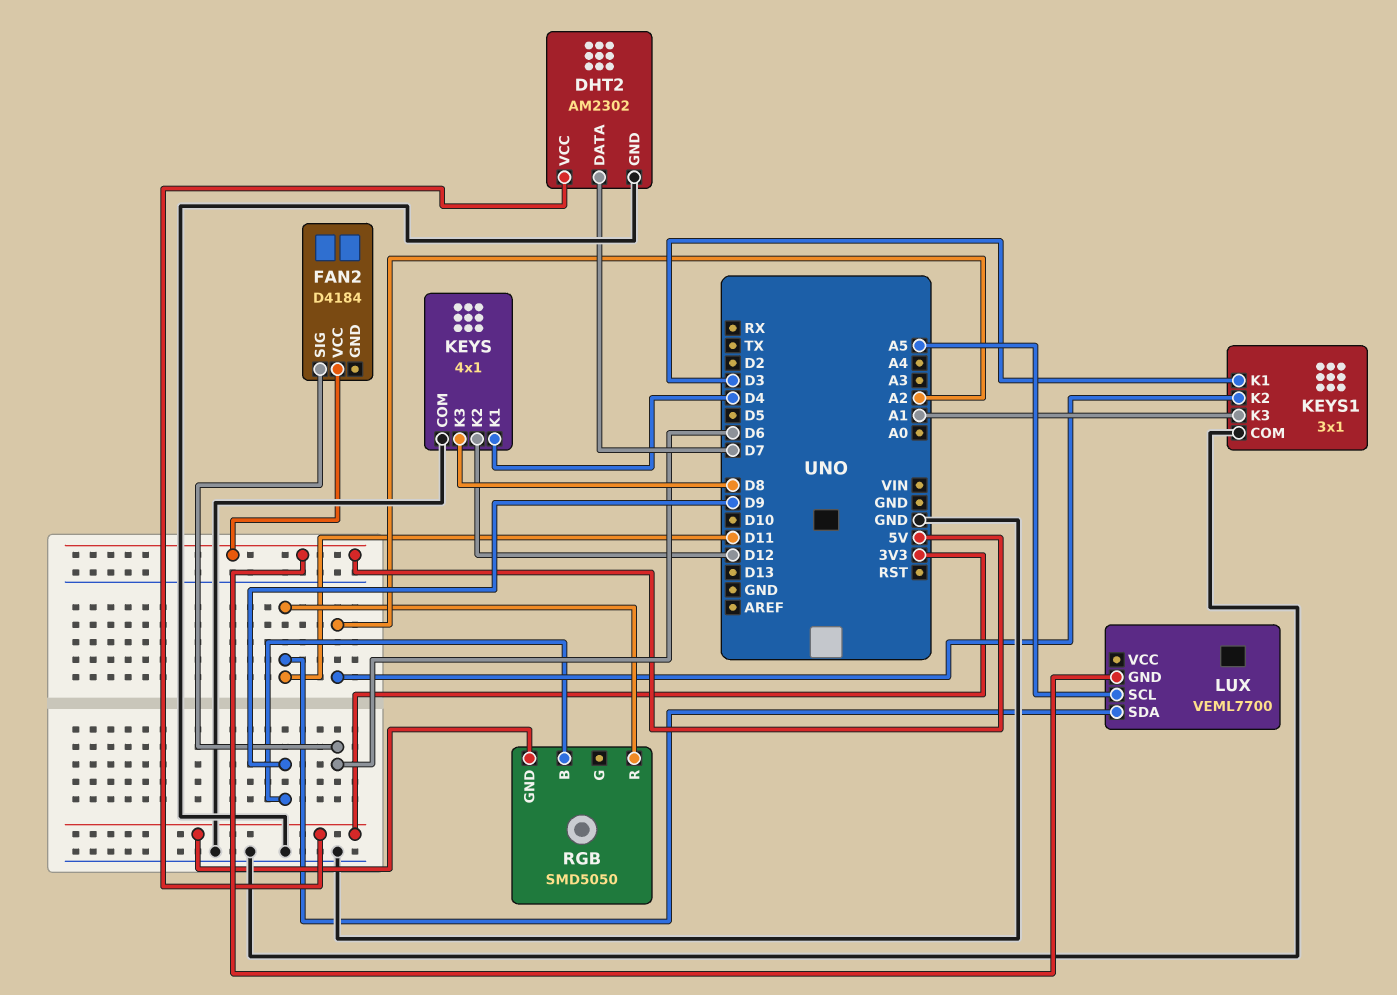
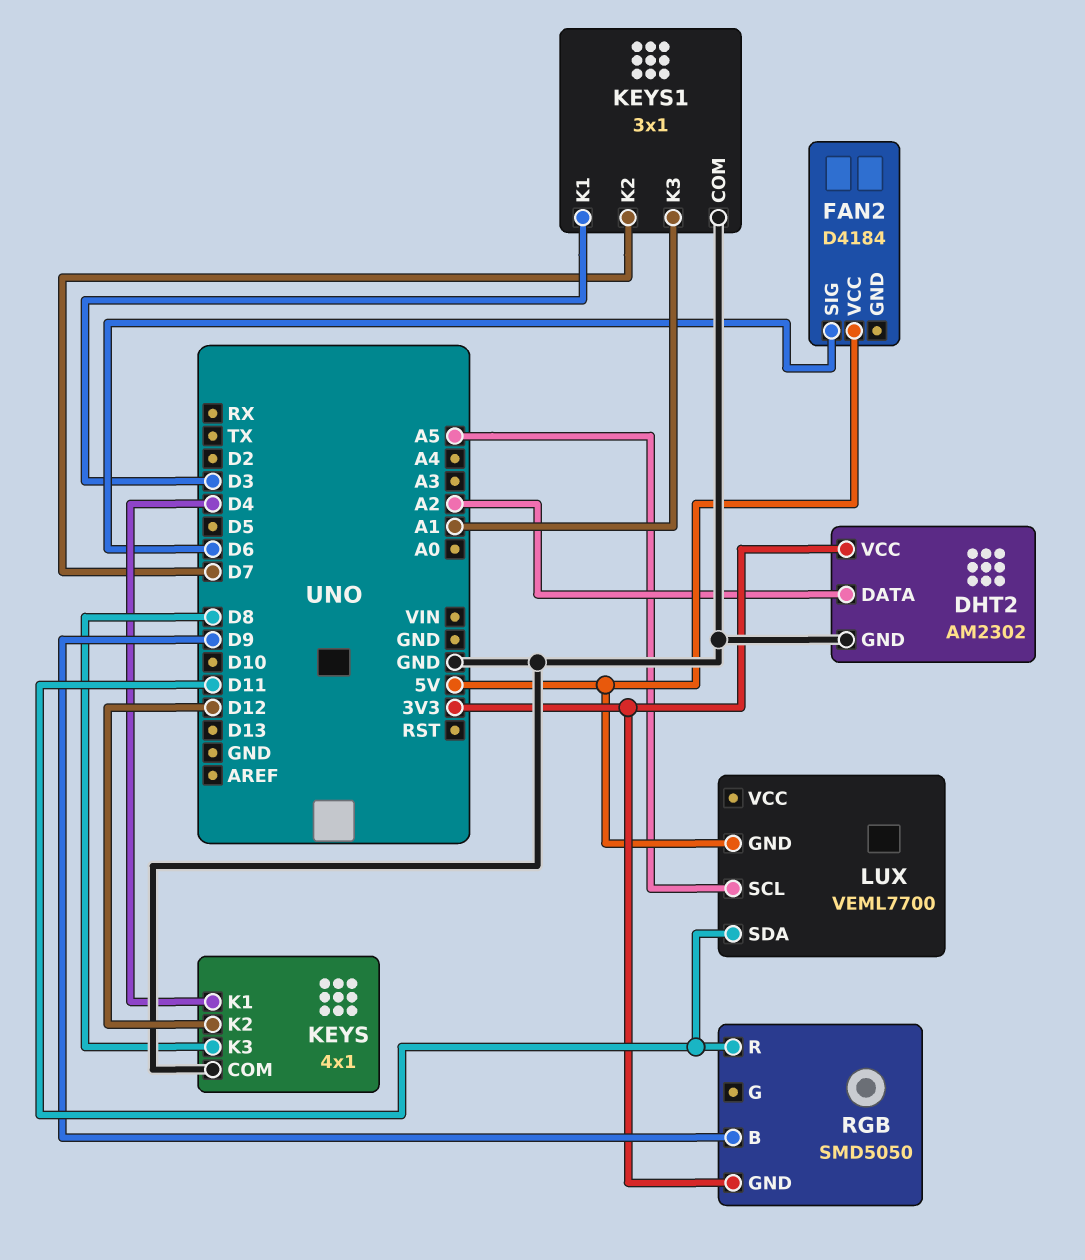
DHT2 pin DATA: D7 -> A2
KEYS1 pin K2: A2 -> D7

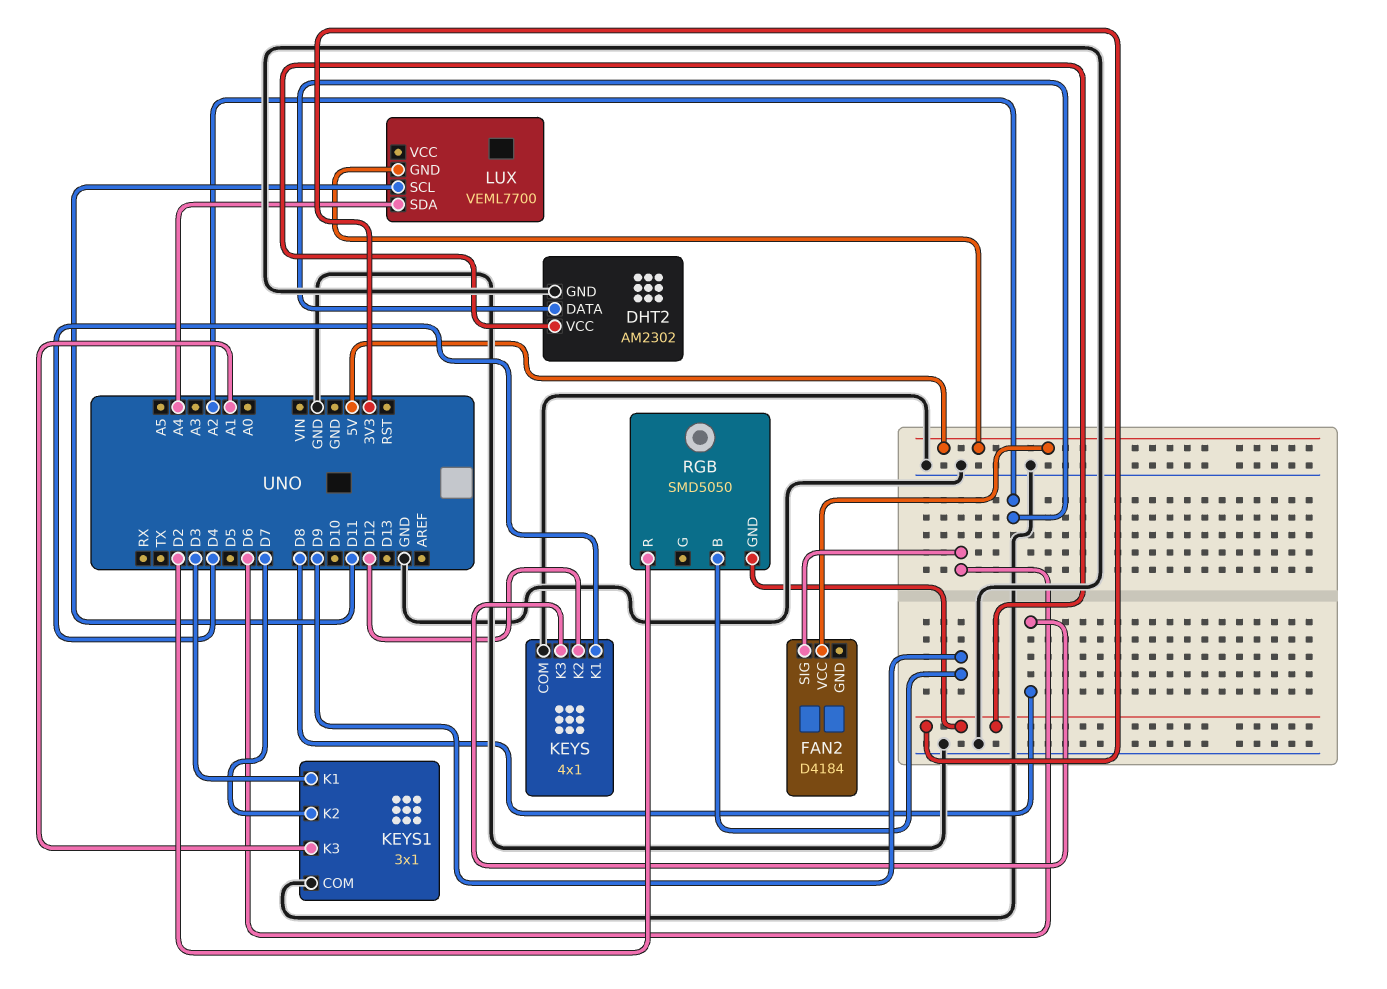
LUX pin SCL: A5 -> D11
LUX pin SDA: D11 -> A4
RGB pin R: D11 -> D2

